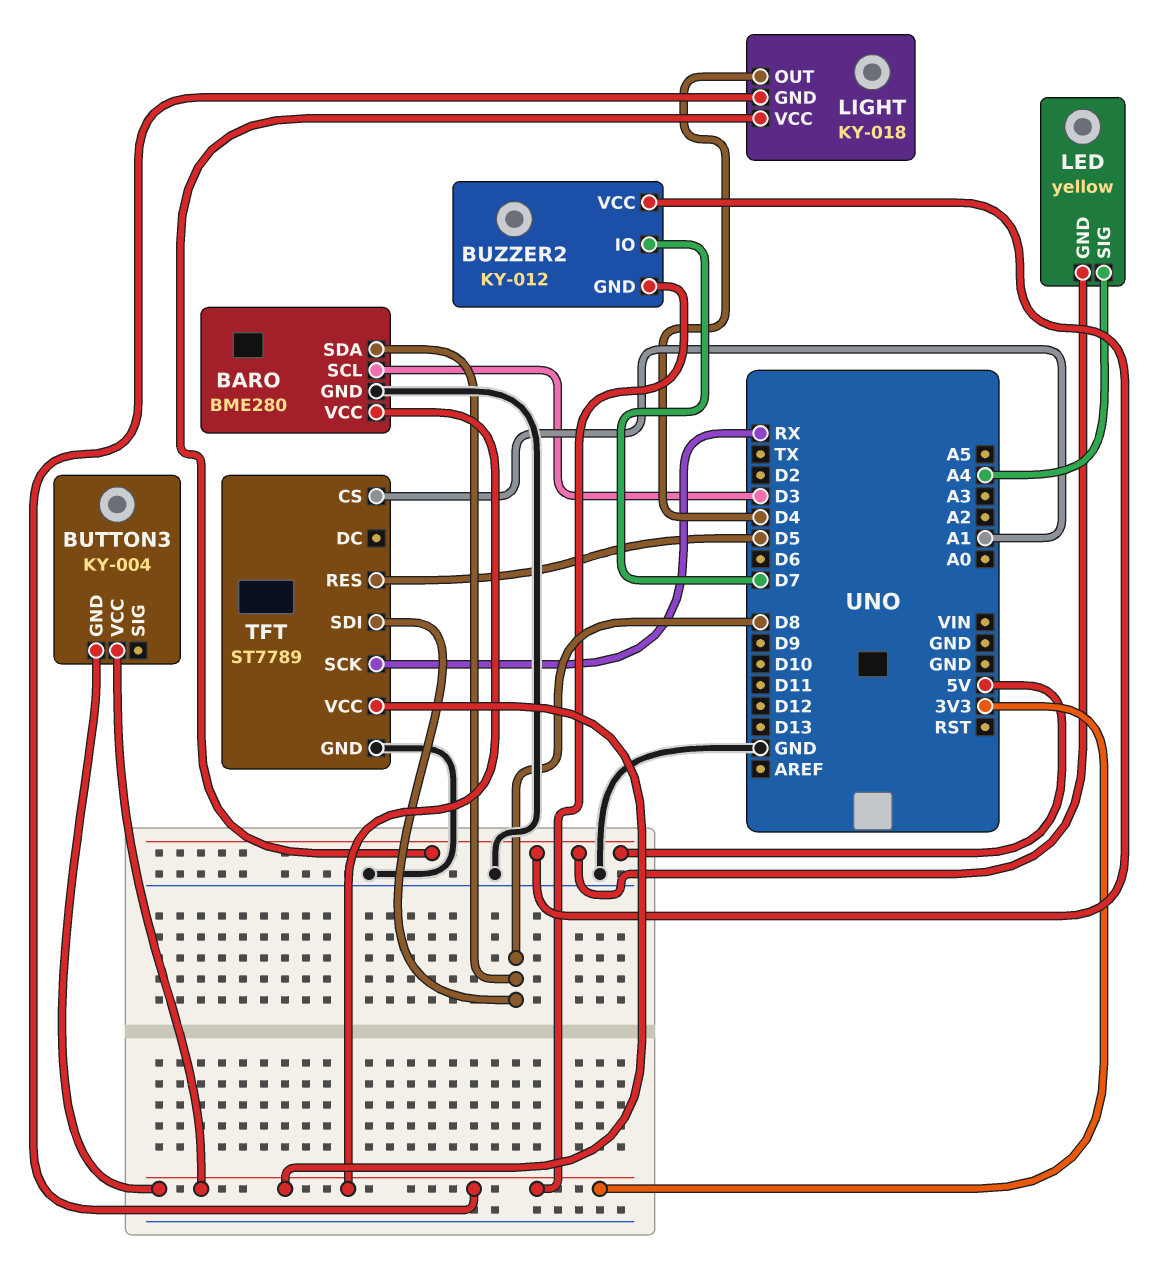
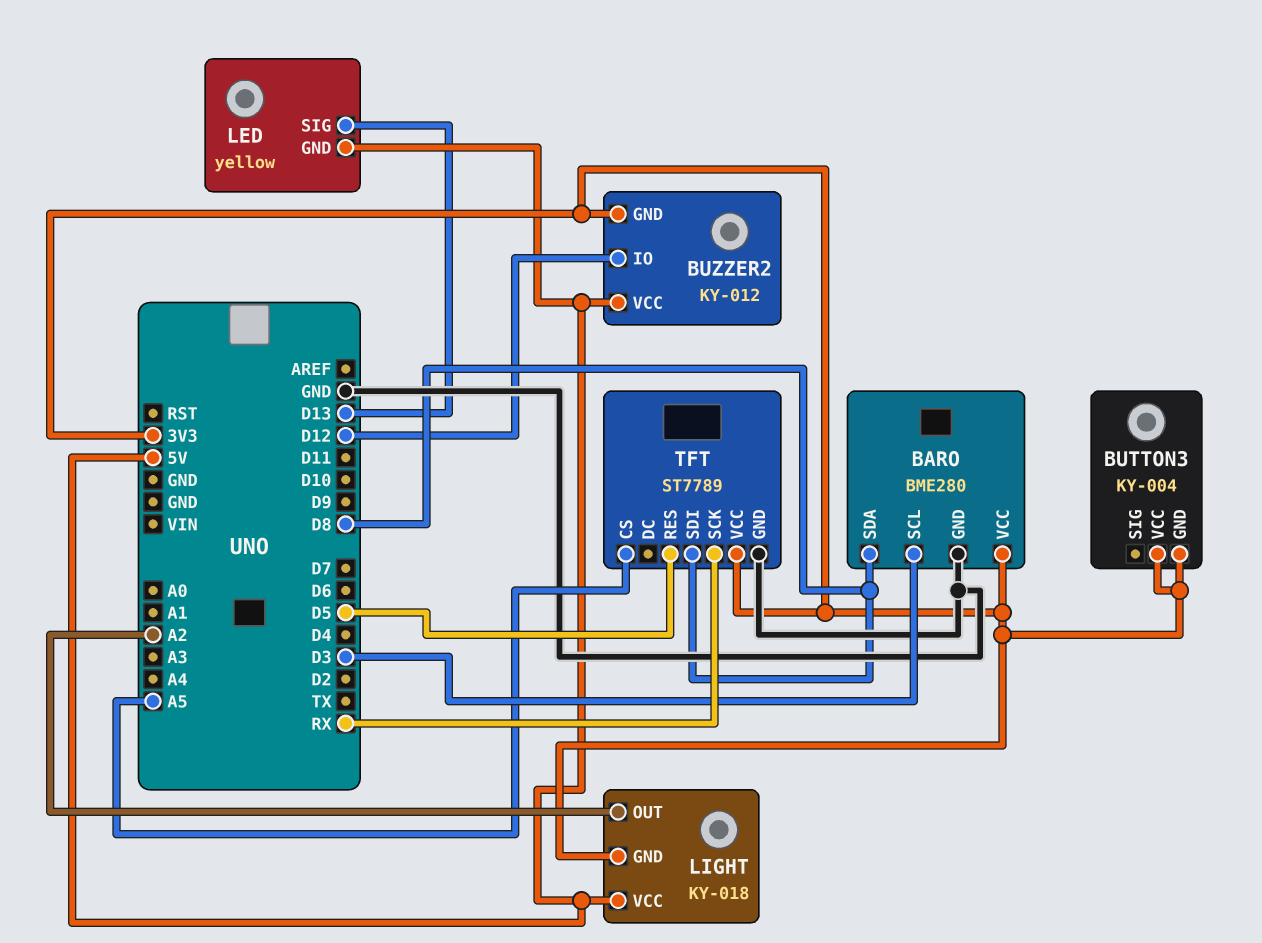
BUZZER2 pin IO: D7 -> D12
LED pin SIG: A4 -> D13
LIGHT pin OUT: D4 -> A2
TFT pin CS: A1 -> A5

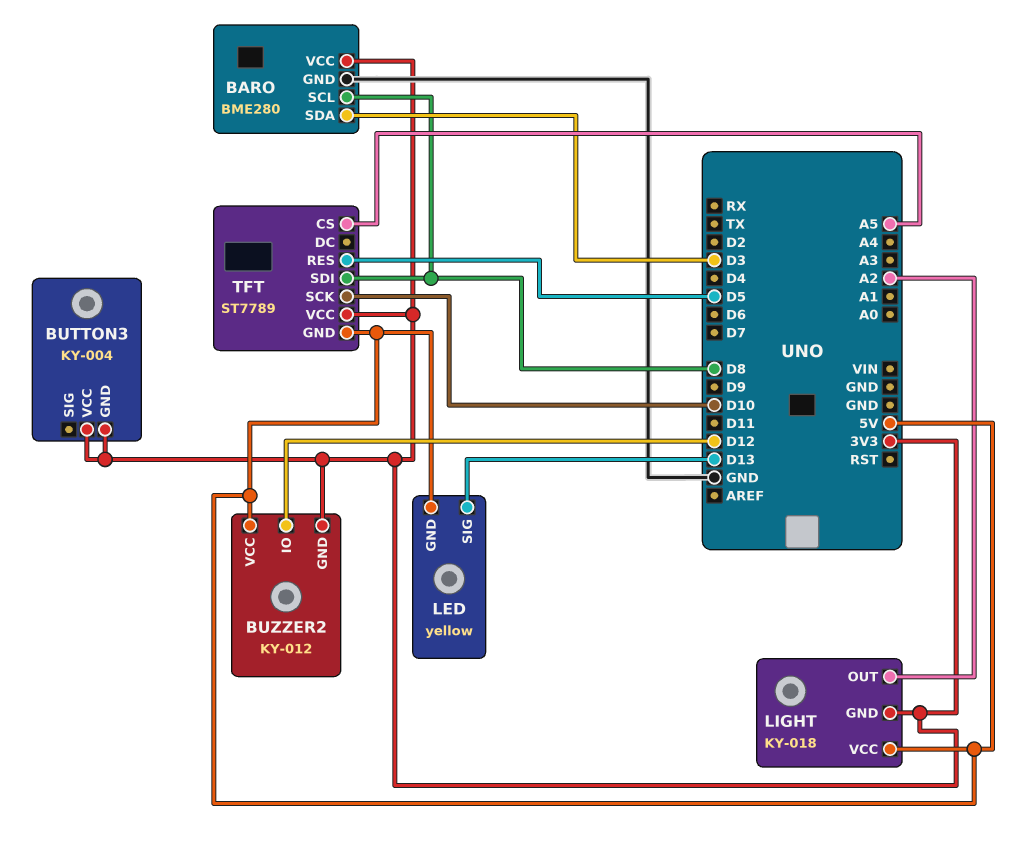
BARO pin SCL: D3 -> D8
BARO pin SDA: D8 -> D3
TFT pin GND: GND -> 5V
TFT pin SCK: RX -> D10

